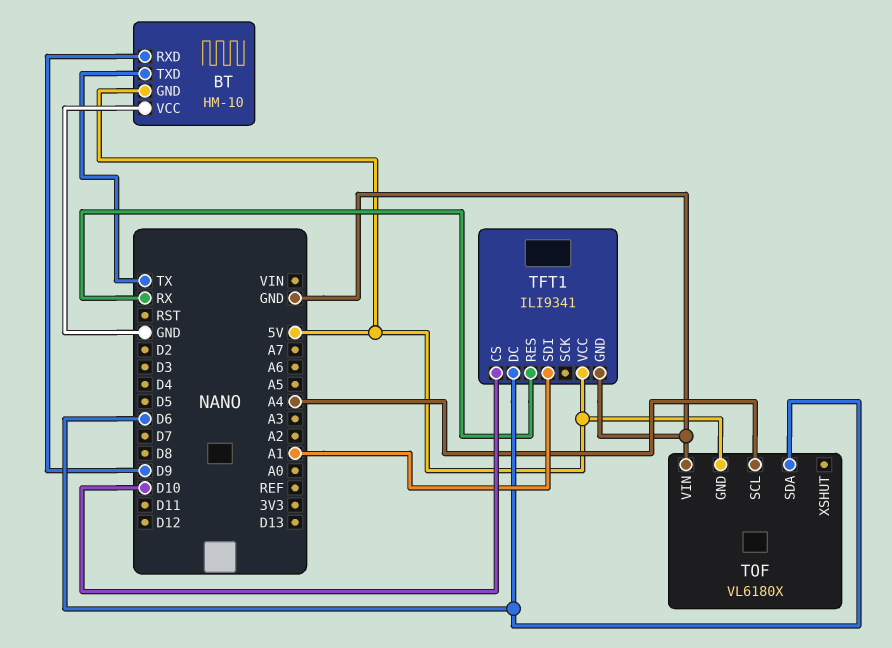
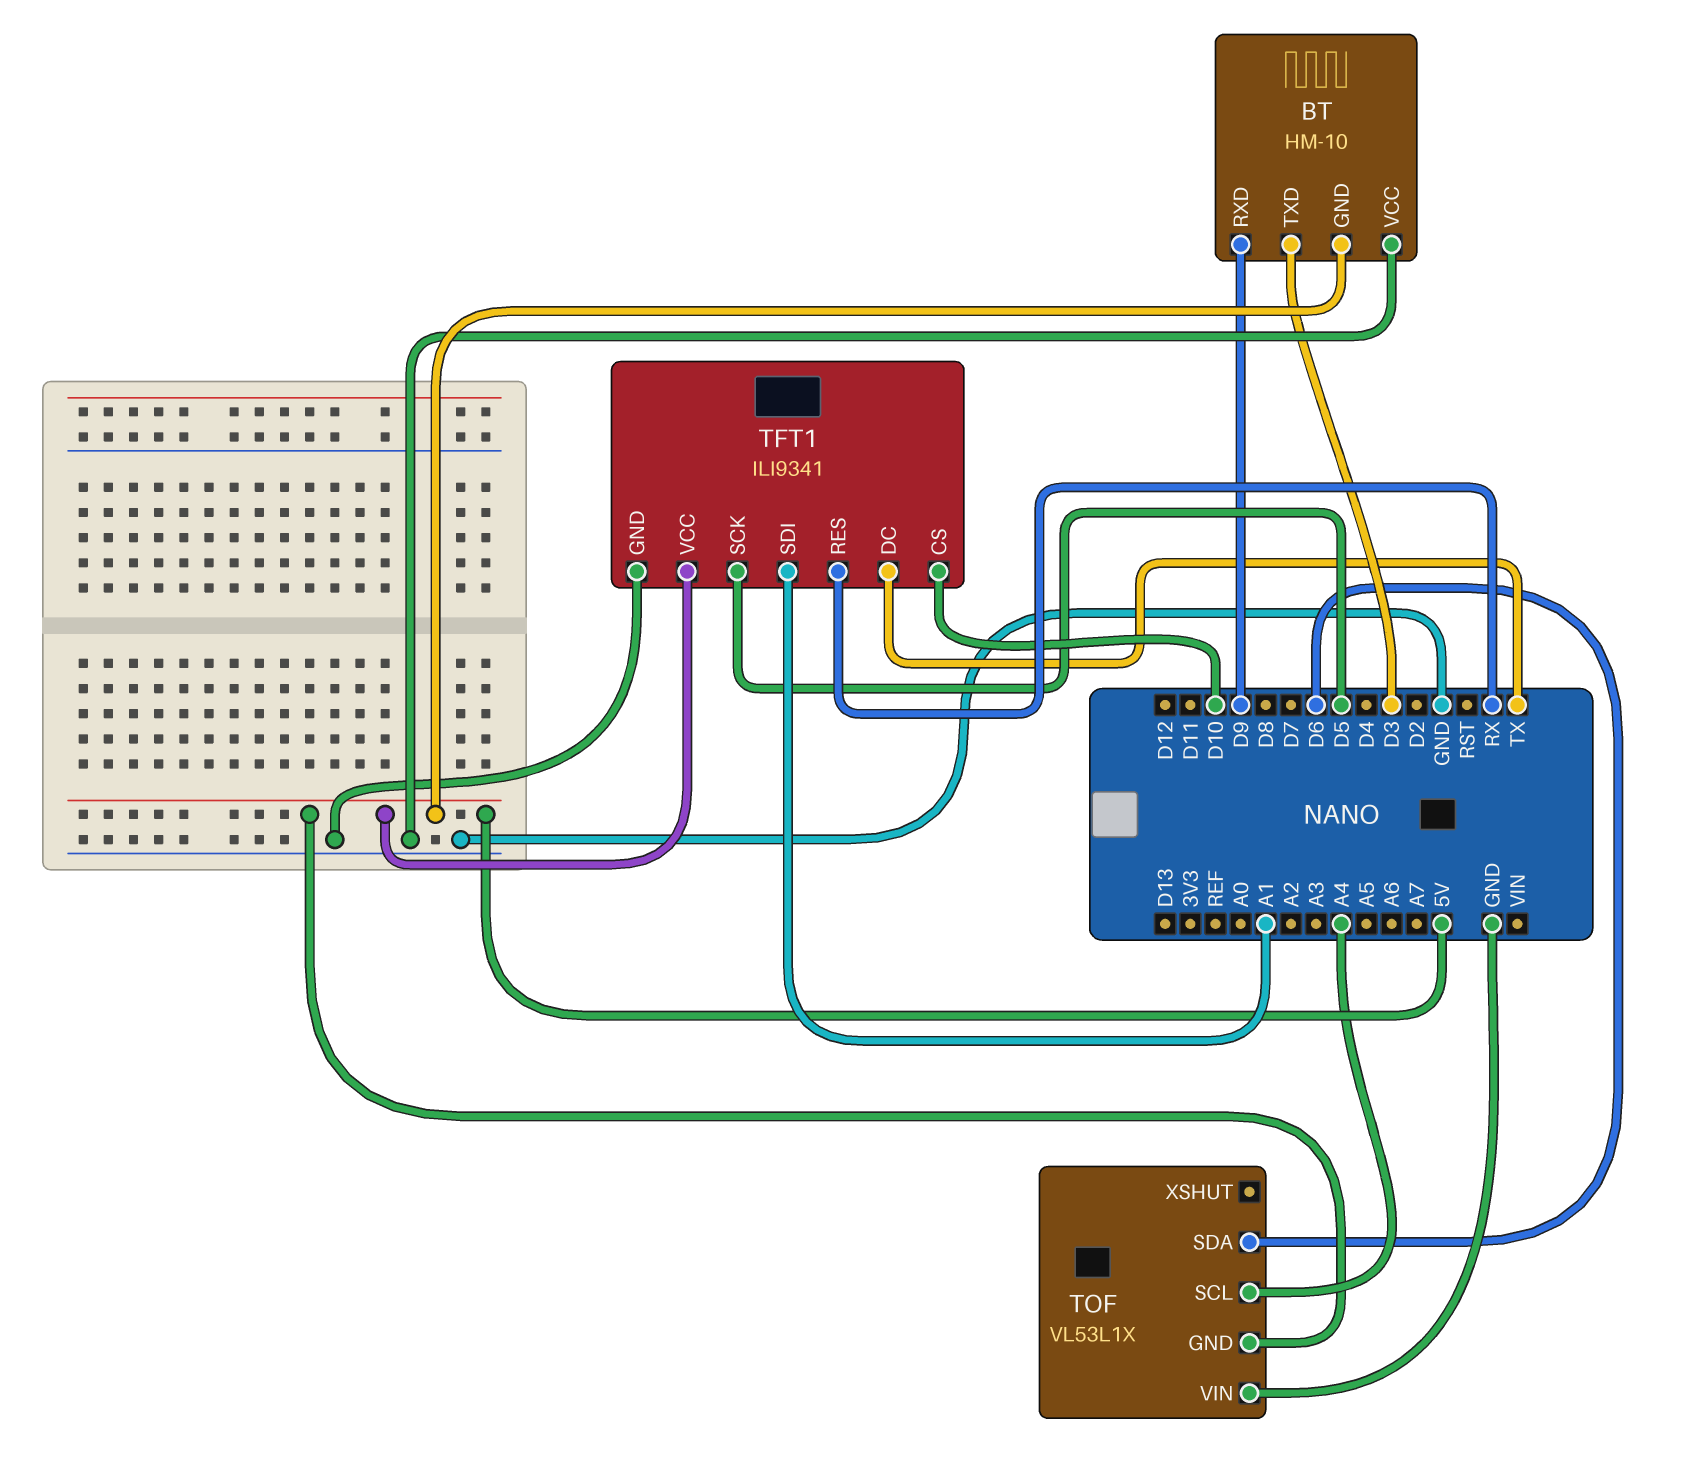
BT pin TXD: TX -> D3
TFT1 pin DC: D6 -> TX
TFT1 pin SCK: none -> D5
TOF: VL6180X -> VL53L1X

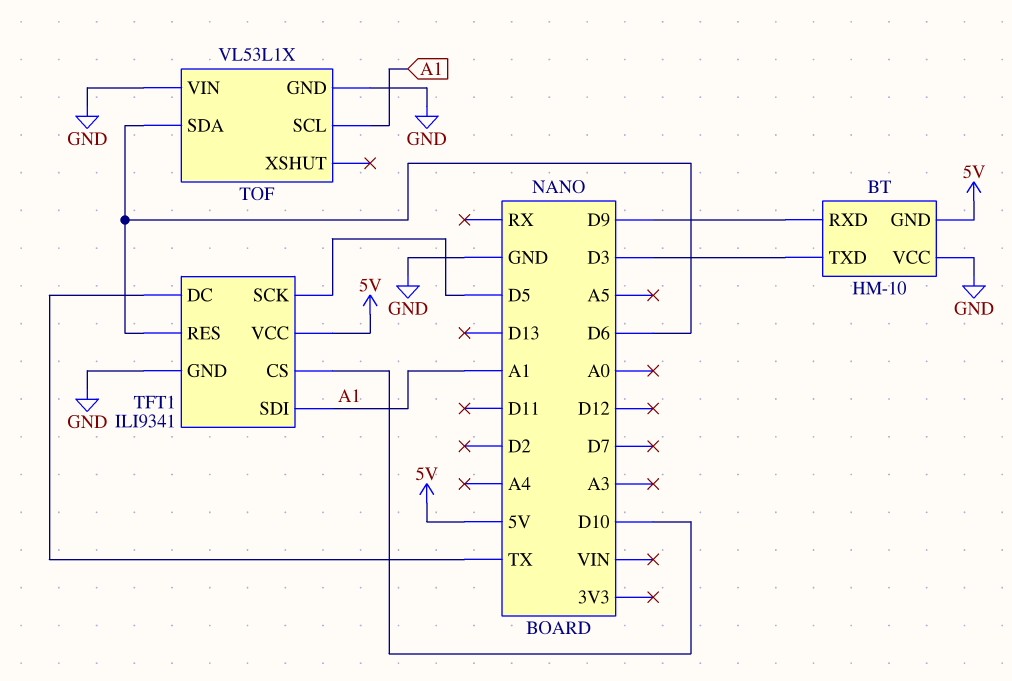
TFT1 pin RES: RX -> D6
TOF pin GND: 5V -> GND
TOF pin SCL: A4 -> A1

